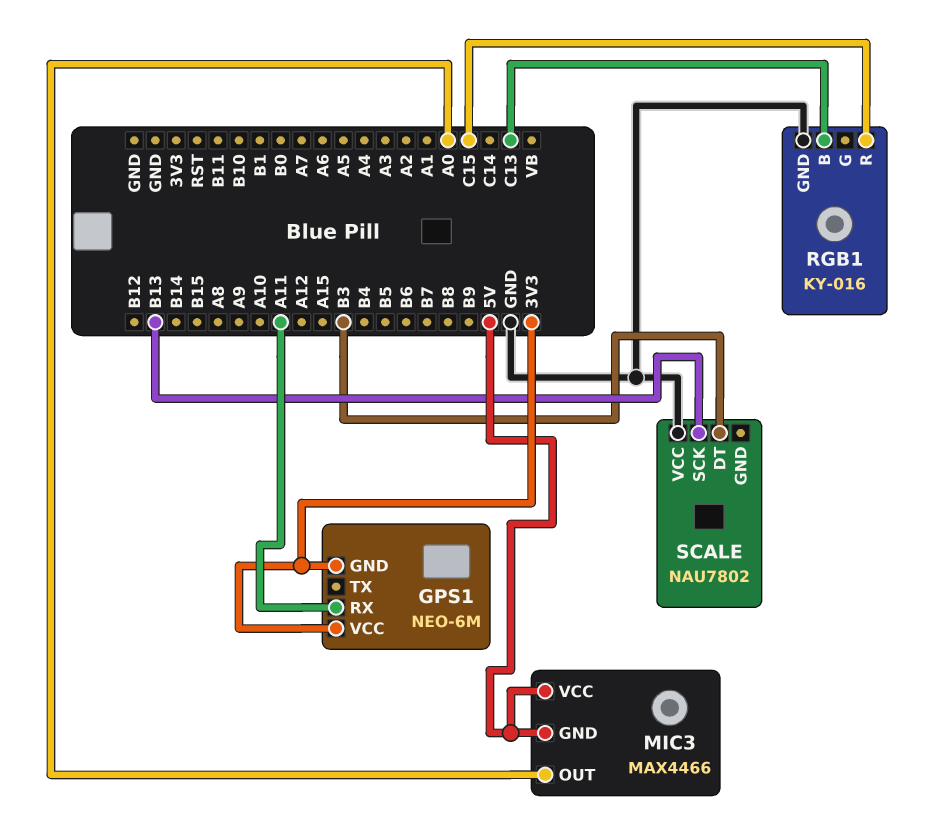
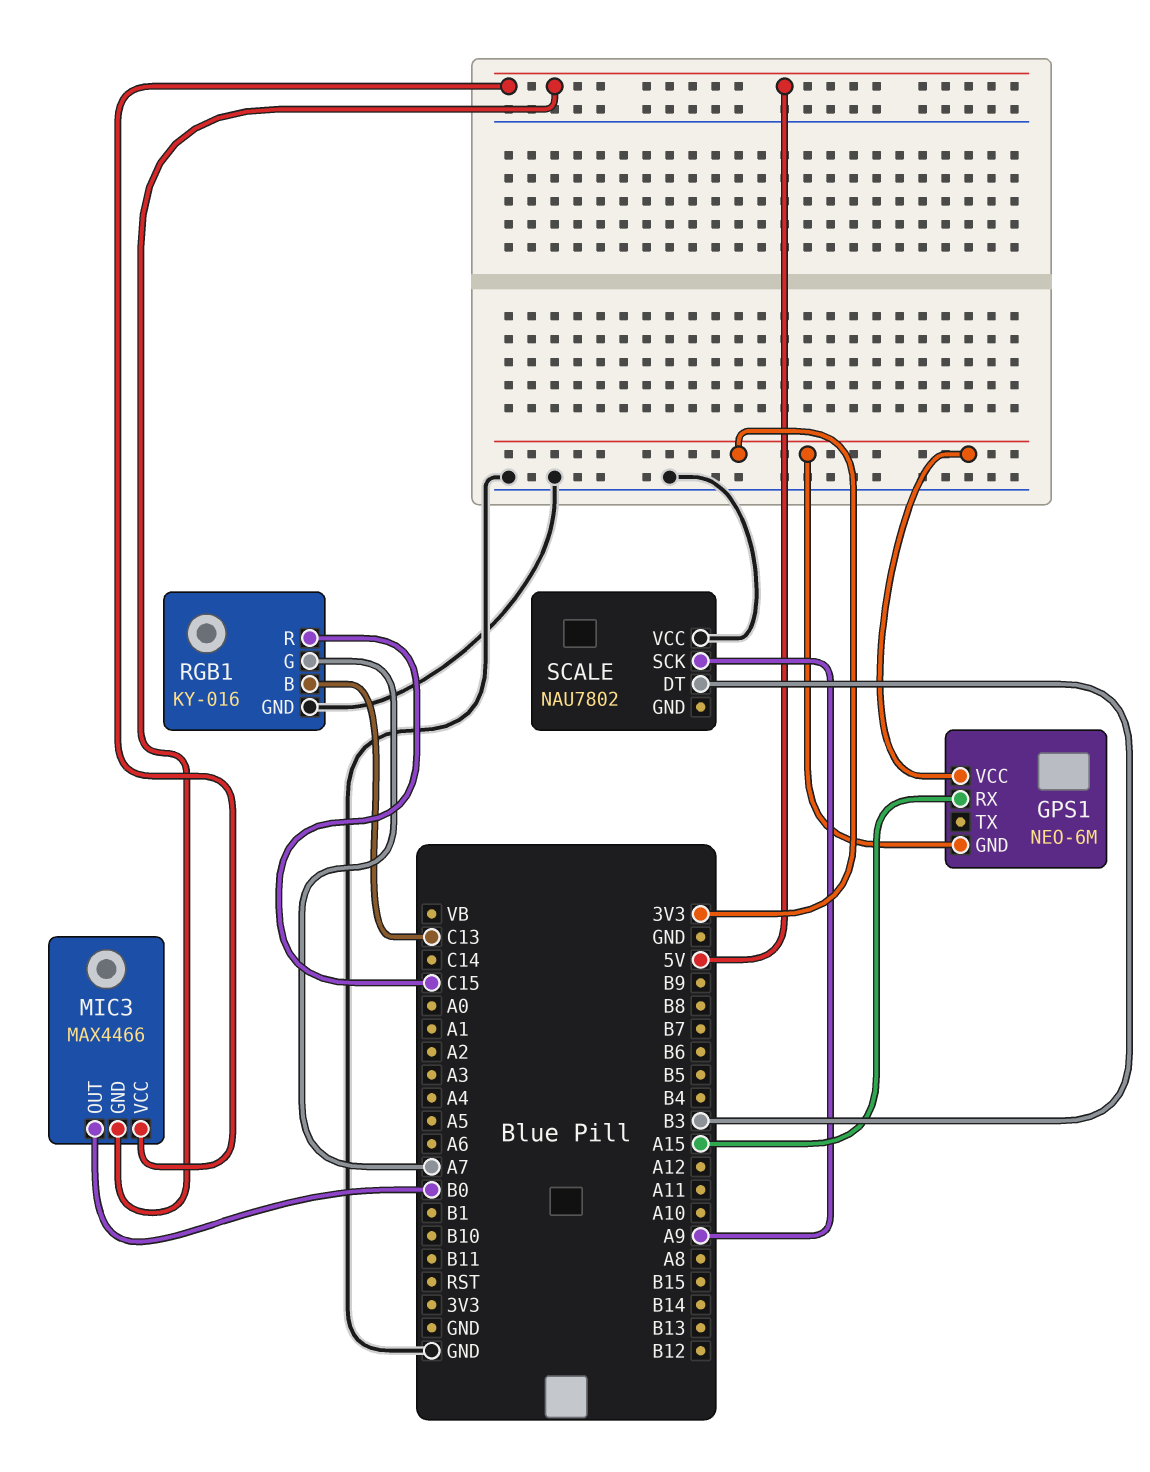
GPS1 pin RX: A11 -> A15
MIC3 pin OUT: A0 -> B0
RGB1 pin G: none -> A7
SCALE pin SCK: B13 -> A9

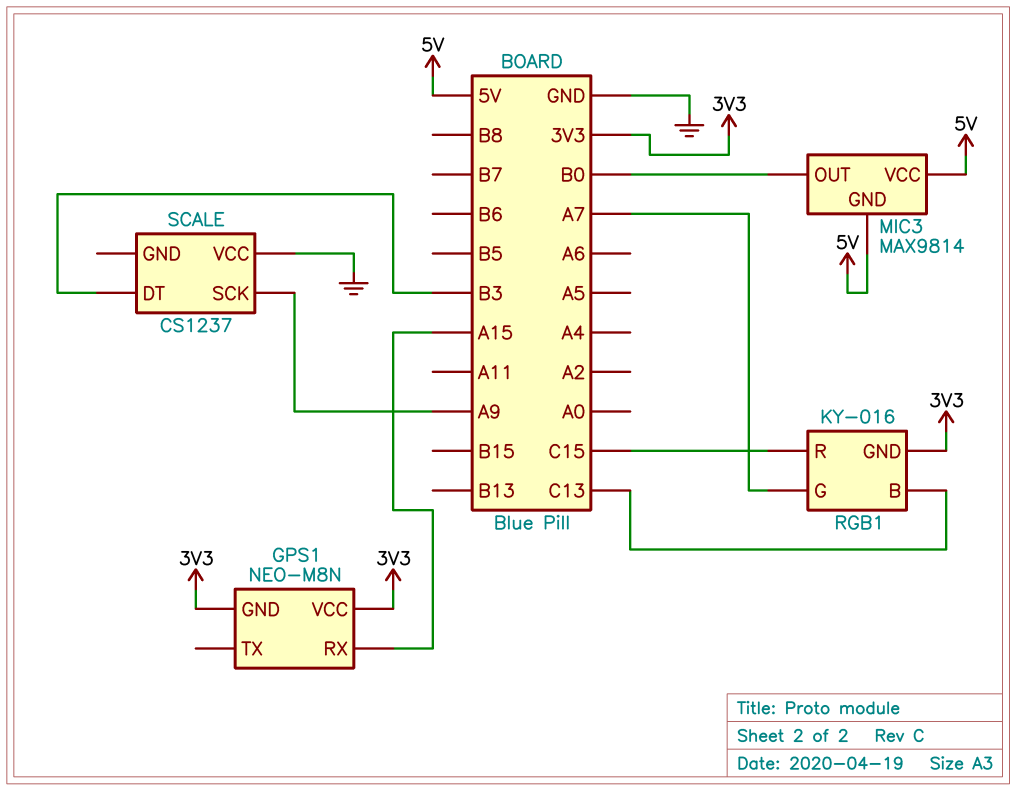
GPS1: NEO-6M -> NEO-M8N
MIC3: MAX4466 -> MAX9814
RGB1 pin GND: GND -> 3V3
SCALE: NAU7802 -> CS1237

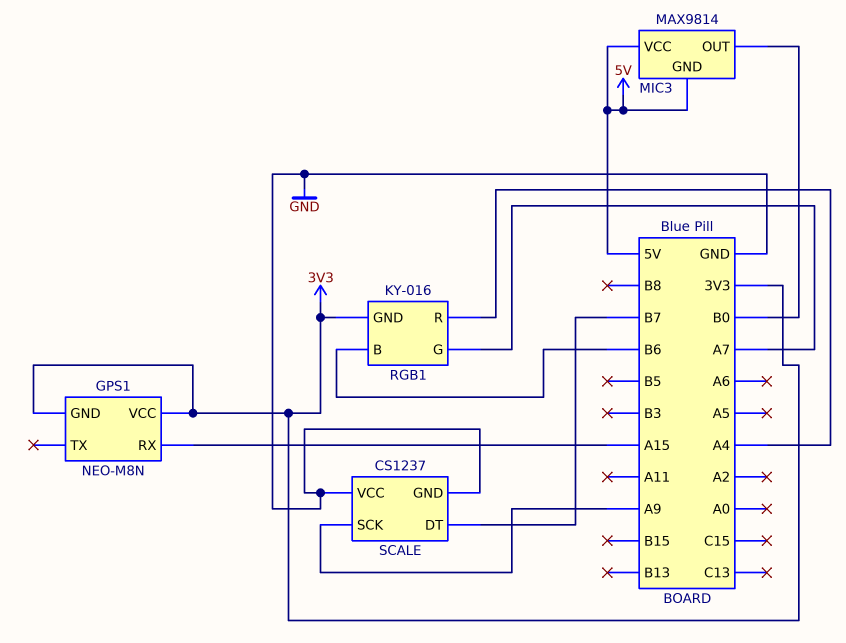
RGB1 pin B: C13 -> B6
RGB1 pin R: C15 -> A4
SCALE pin DT: B3 -> B7
SCALE pin GND: none -> GND

